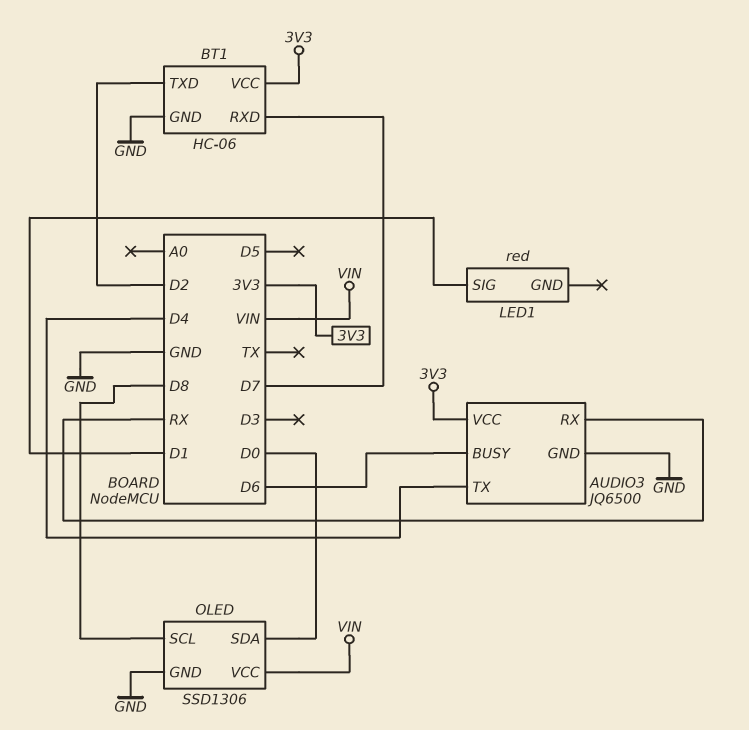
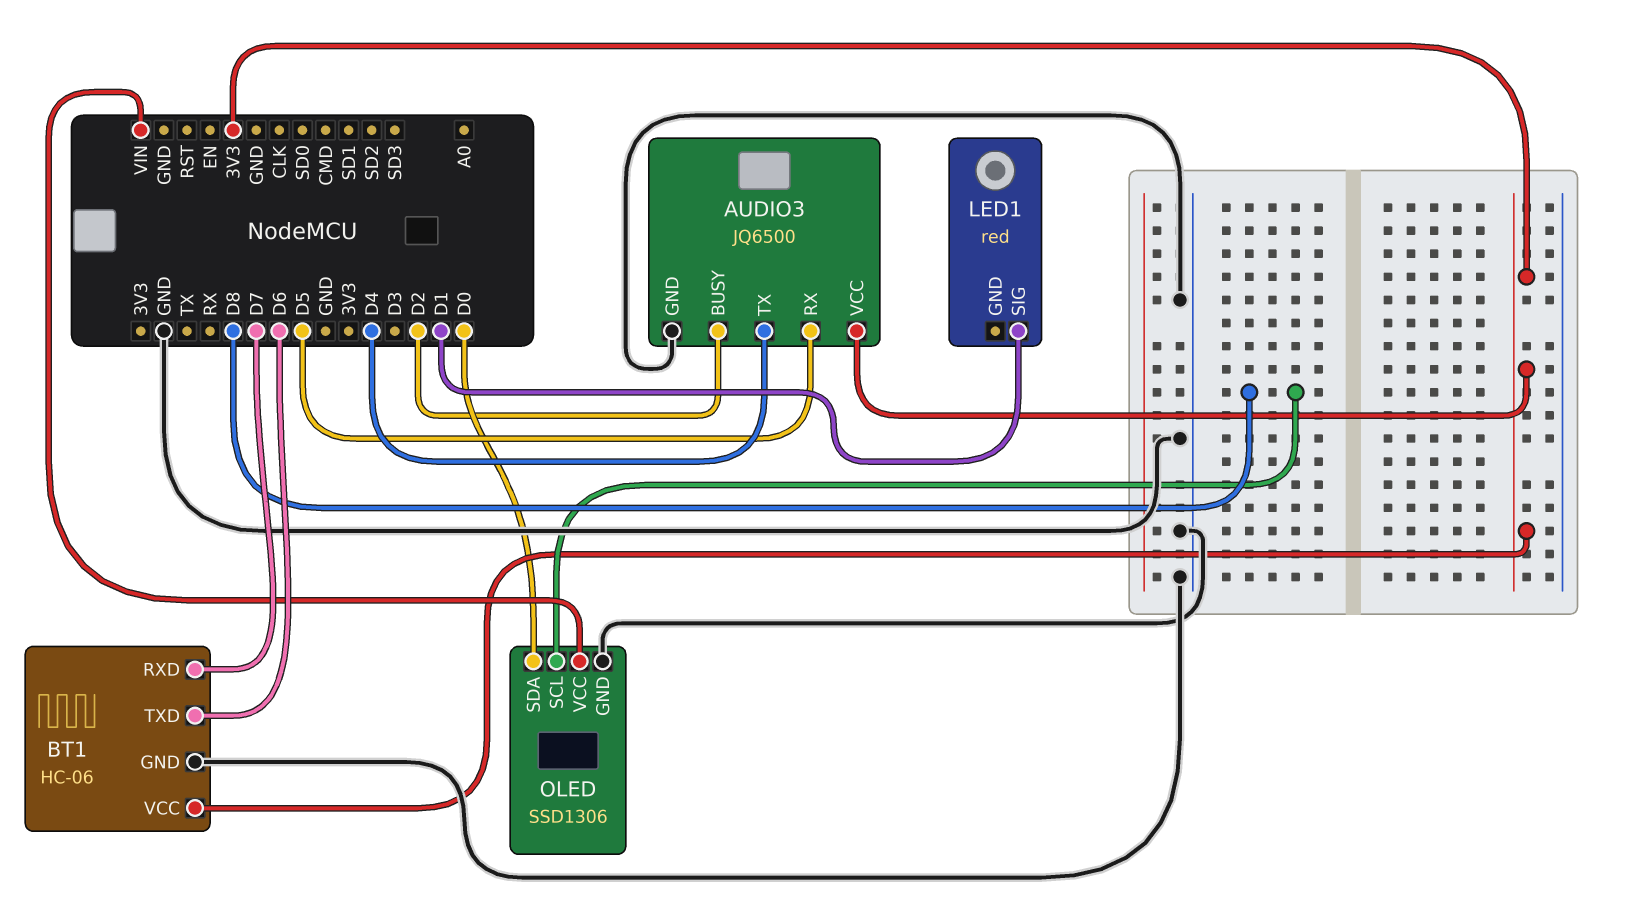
AUDIO3 pin BUSY: D6 -> D2
AUDIO3 pin RX: RX -> D5
BT1 pin TXD: D2 -> D6

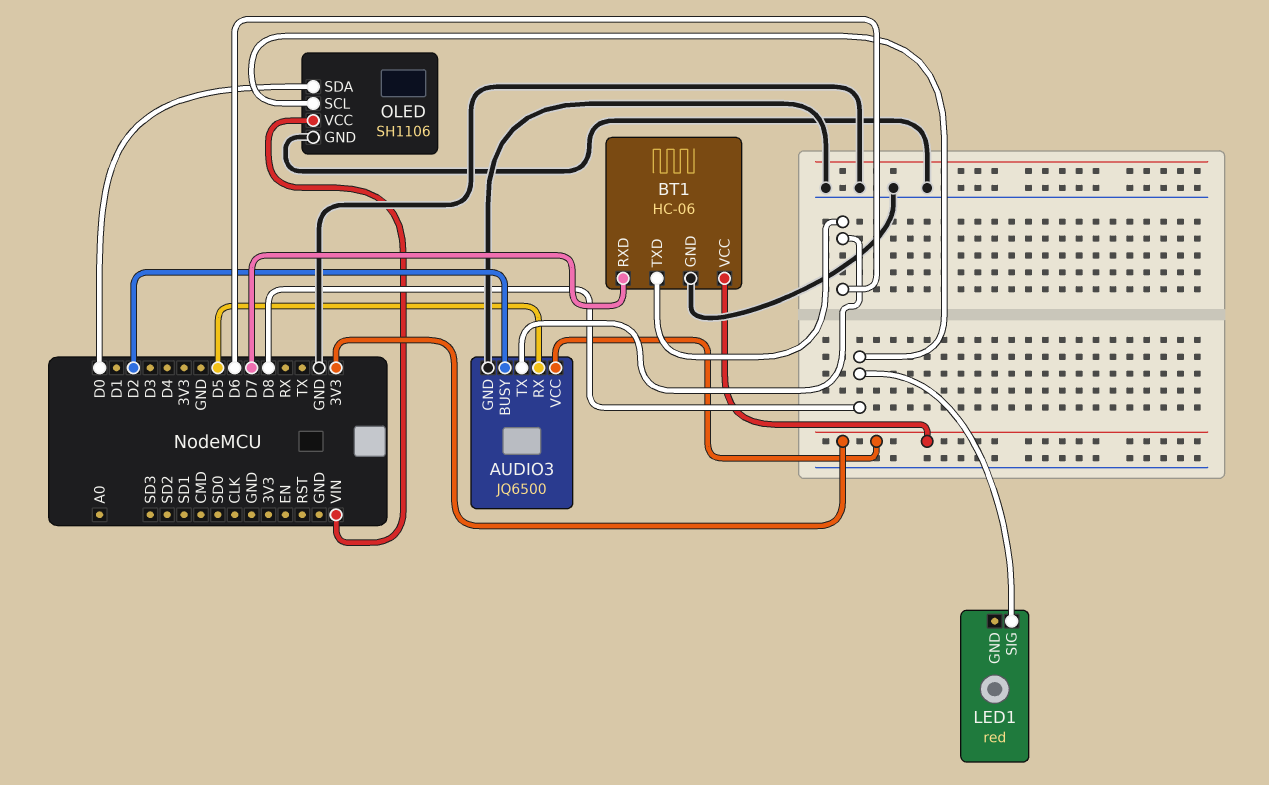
AUDIO3 pin TX: D4 -> D6
LED1 pin SIG: D1 -> D8
OLED: SSD1306 -> SH1106

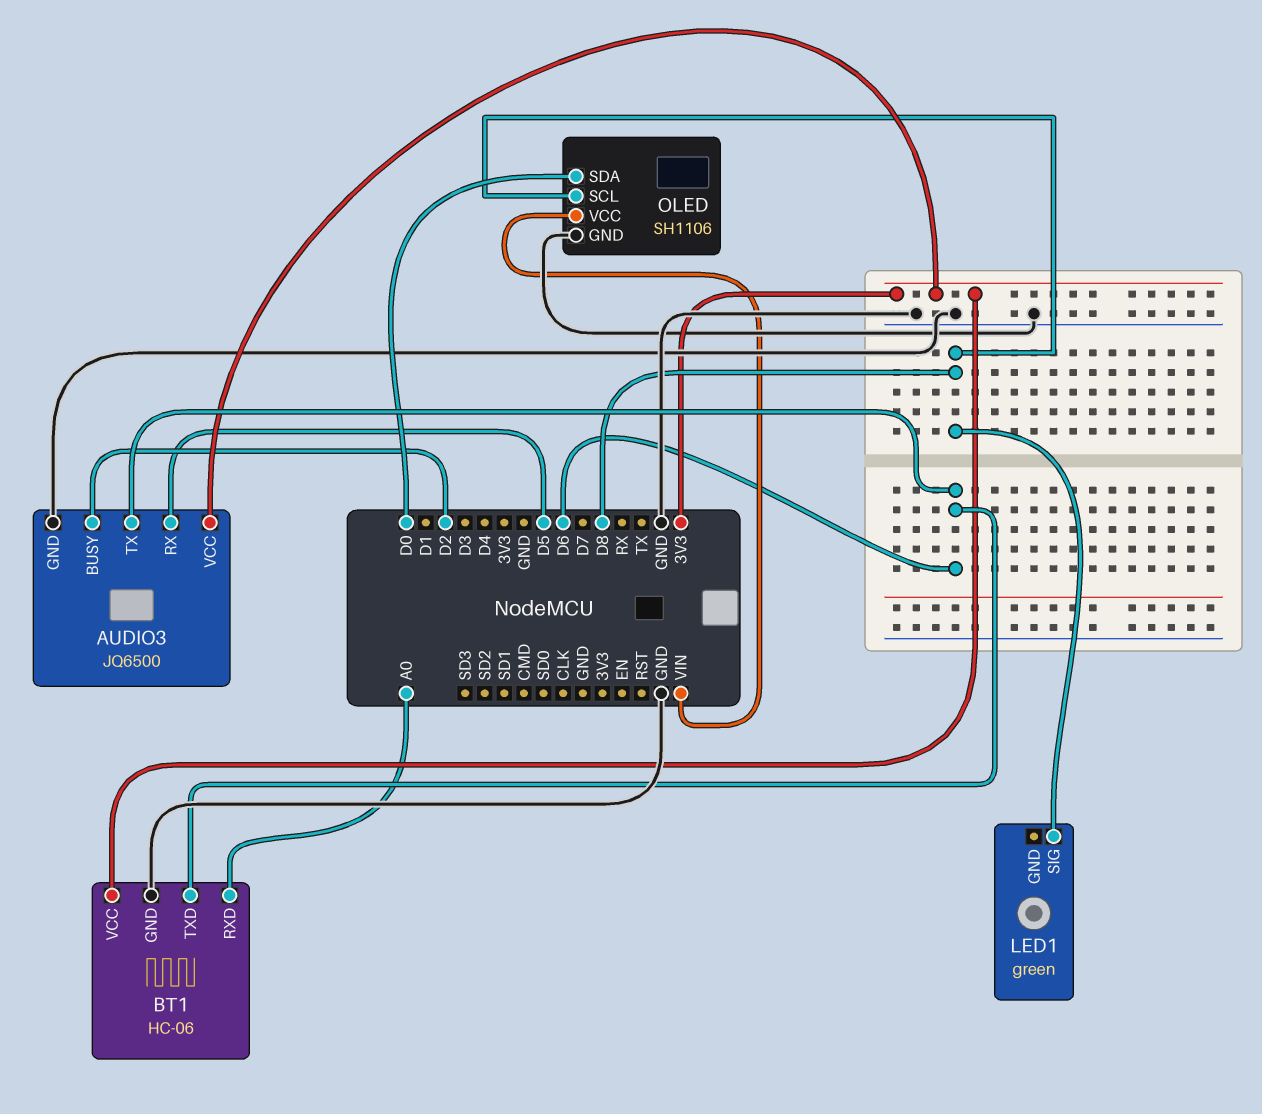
BT1 pin RXD: D7 -> A0
LED1: red -> green

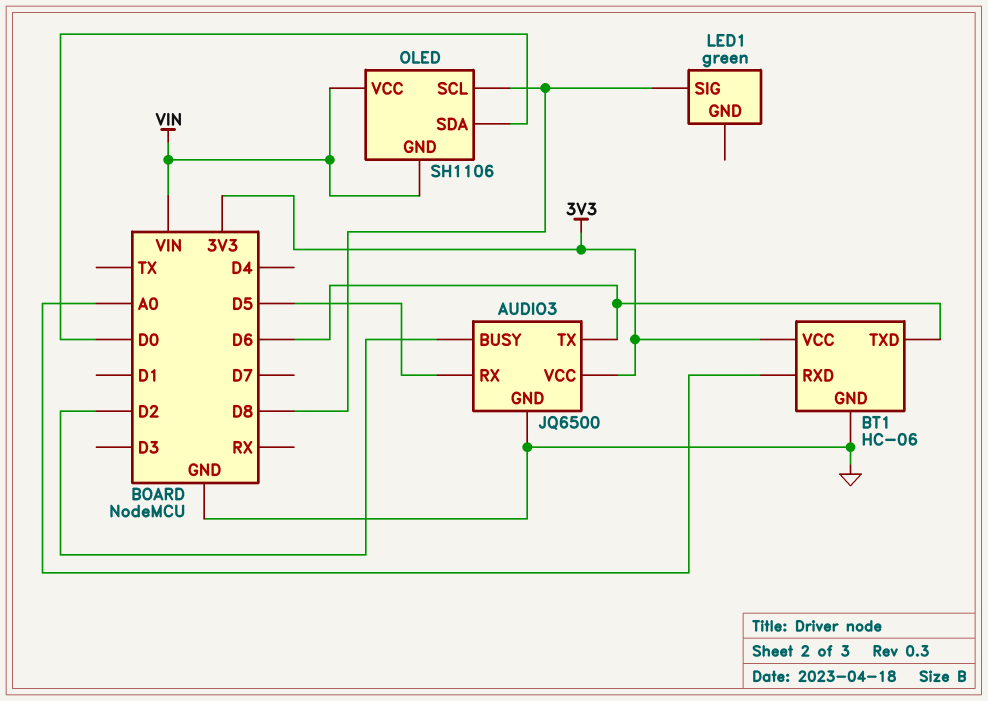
OLED pin GND: GND -> VIN

